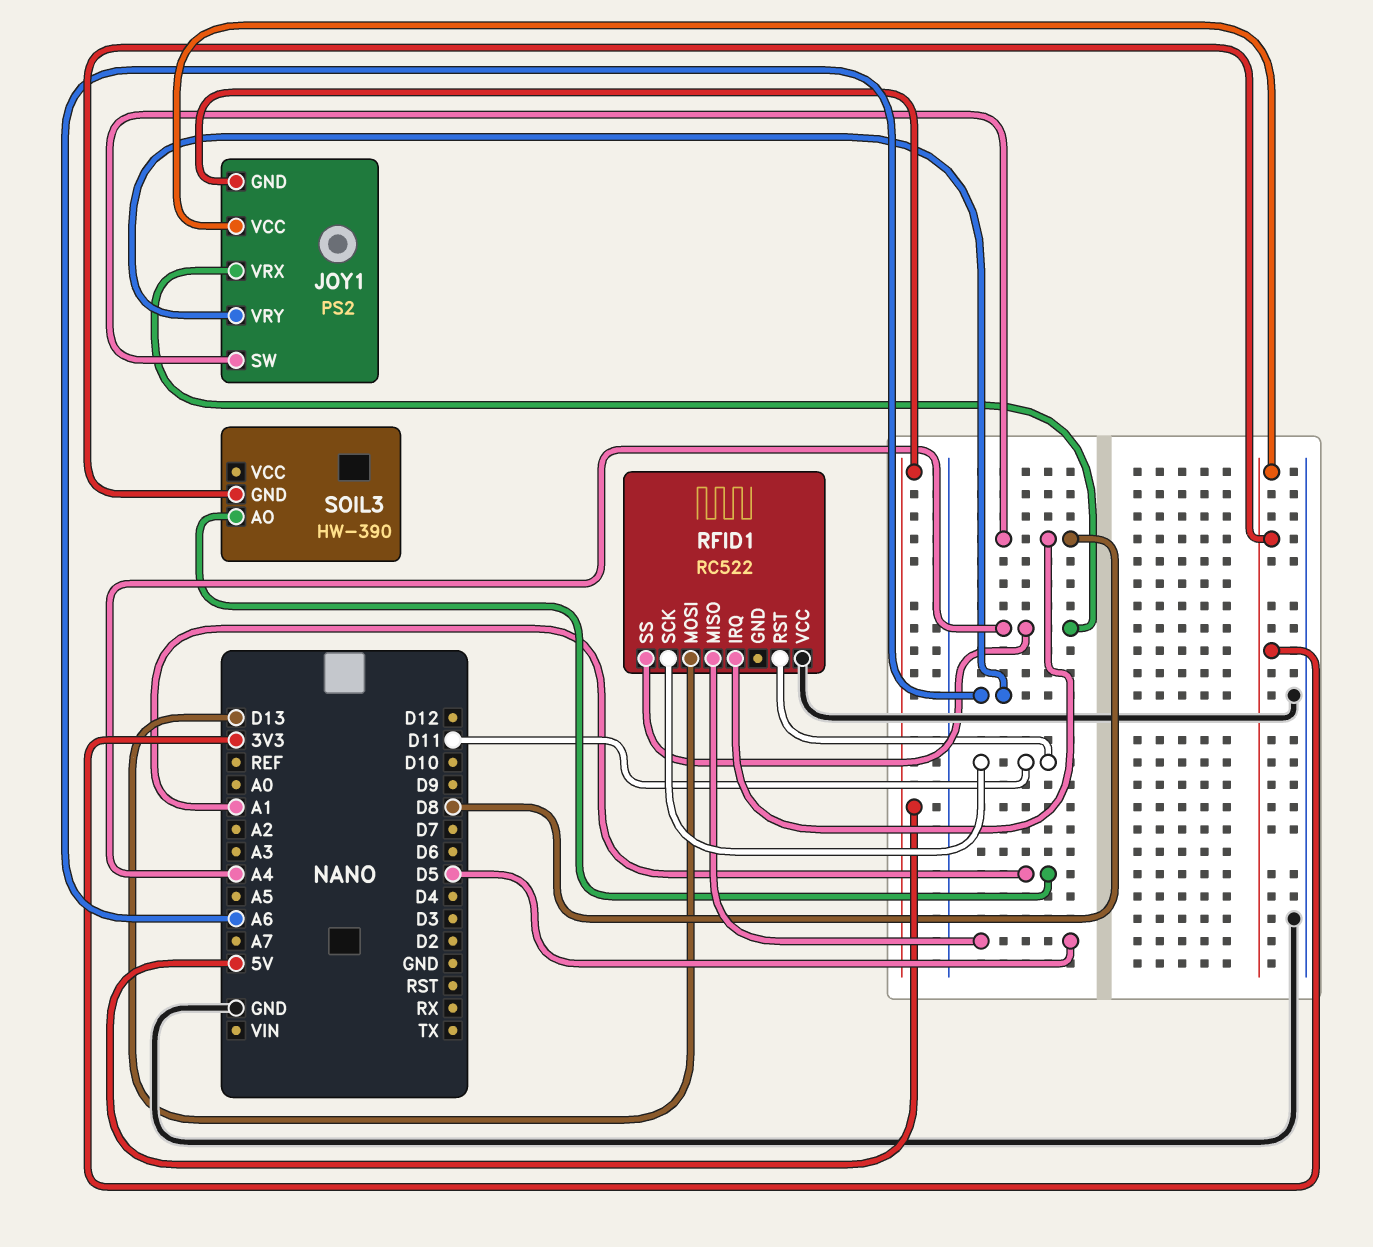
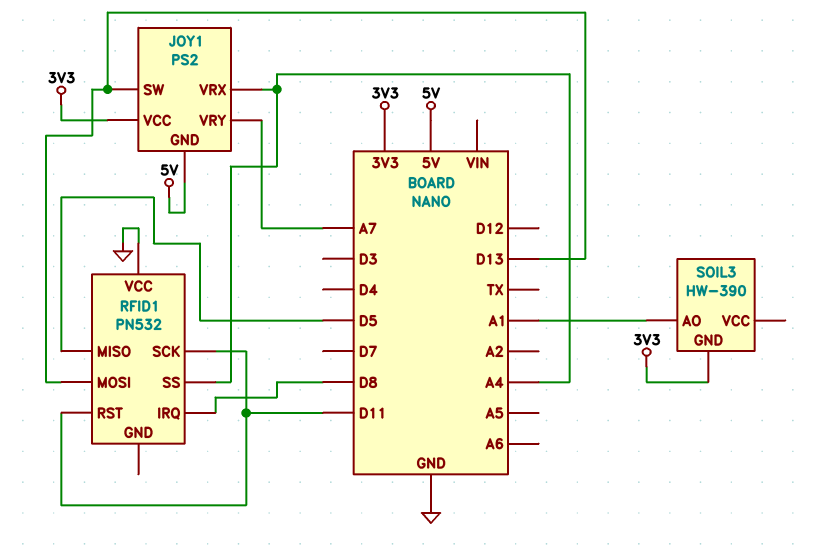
JOY1 pin SW: D8 -> D13
JOY1 pin VRY: A6 -> A7
RFID1: RC522 -> PN532

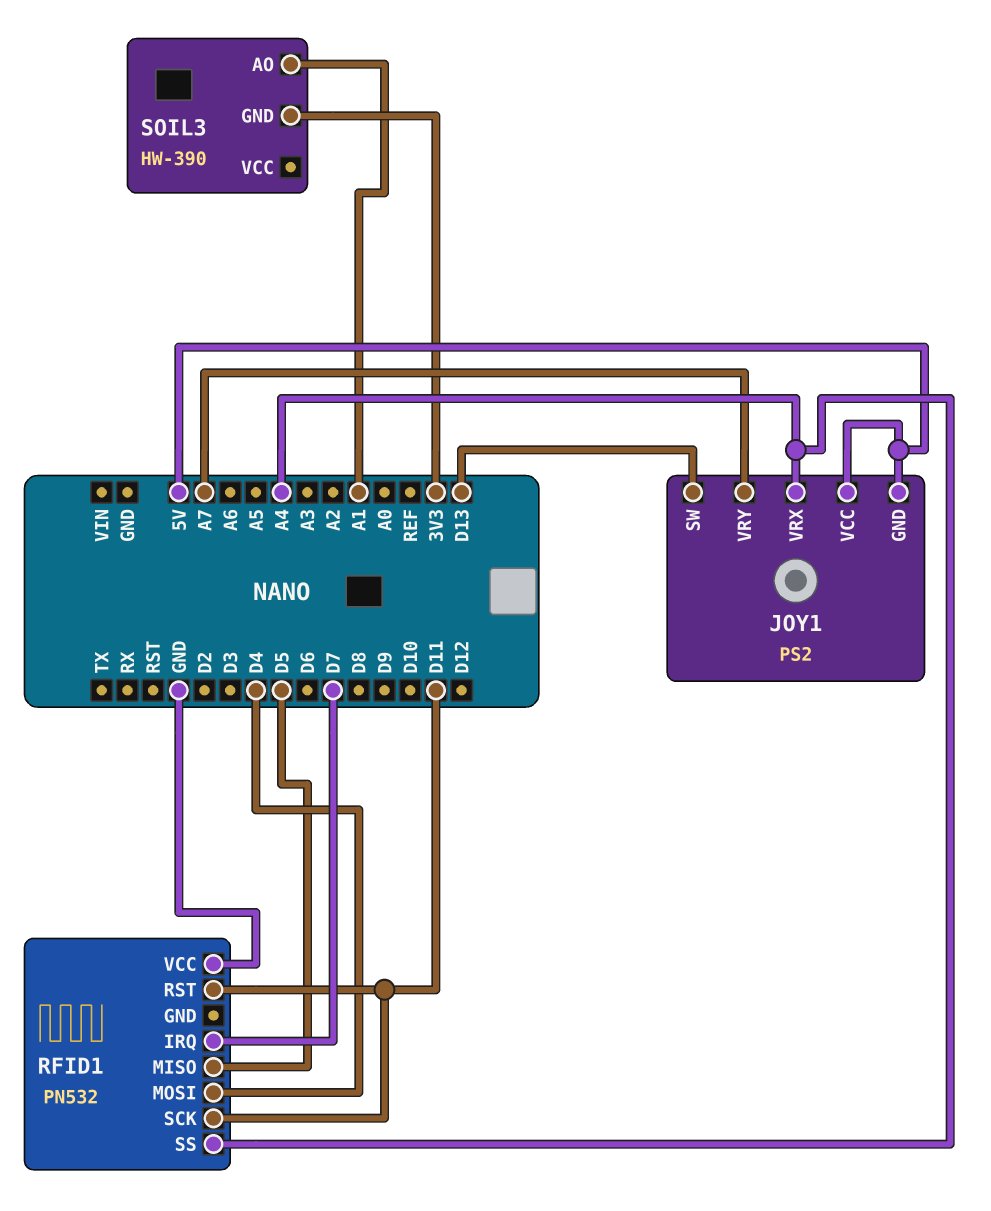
JOY1 pin VCC: 3V3 -> 5V
RFID1 pin IRQ: D8 -> D7
RFID1 pin MOSI: D13 -> D4

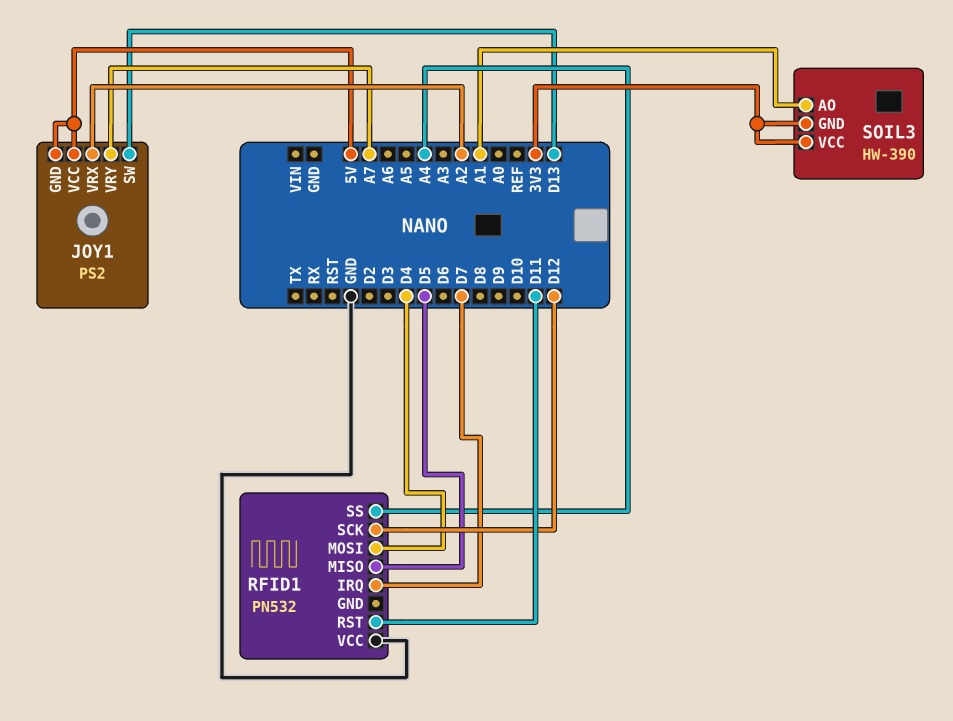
JOY1 pin VRX: A4 -> A2
RFID1 pin SCK: D11 -> D12
SOIL3 pin VCC: none -> 3V3

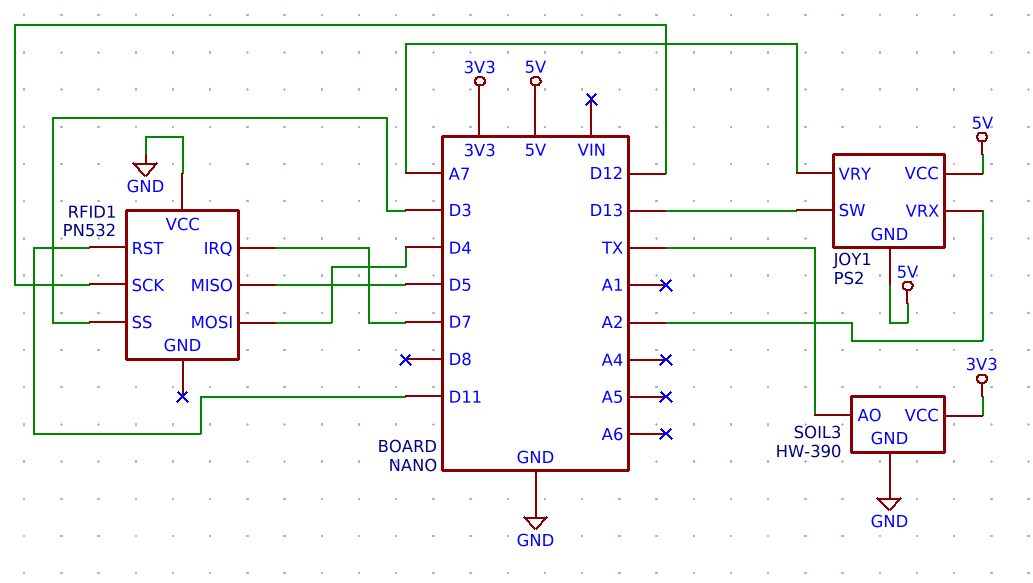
RFID1 pin SS: A4 -> D3
SOIL3 pin AO: A1 -> TX
SOIL3 pin GND: 3V3 -> GND

